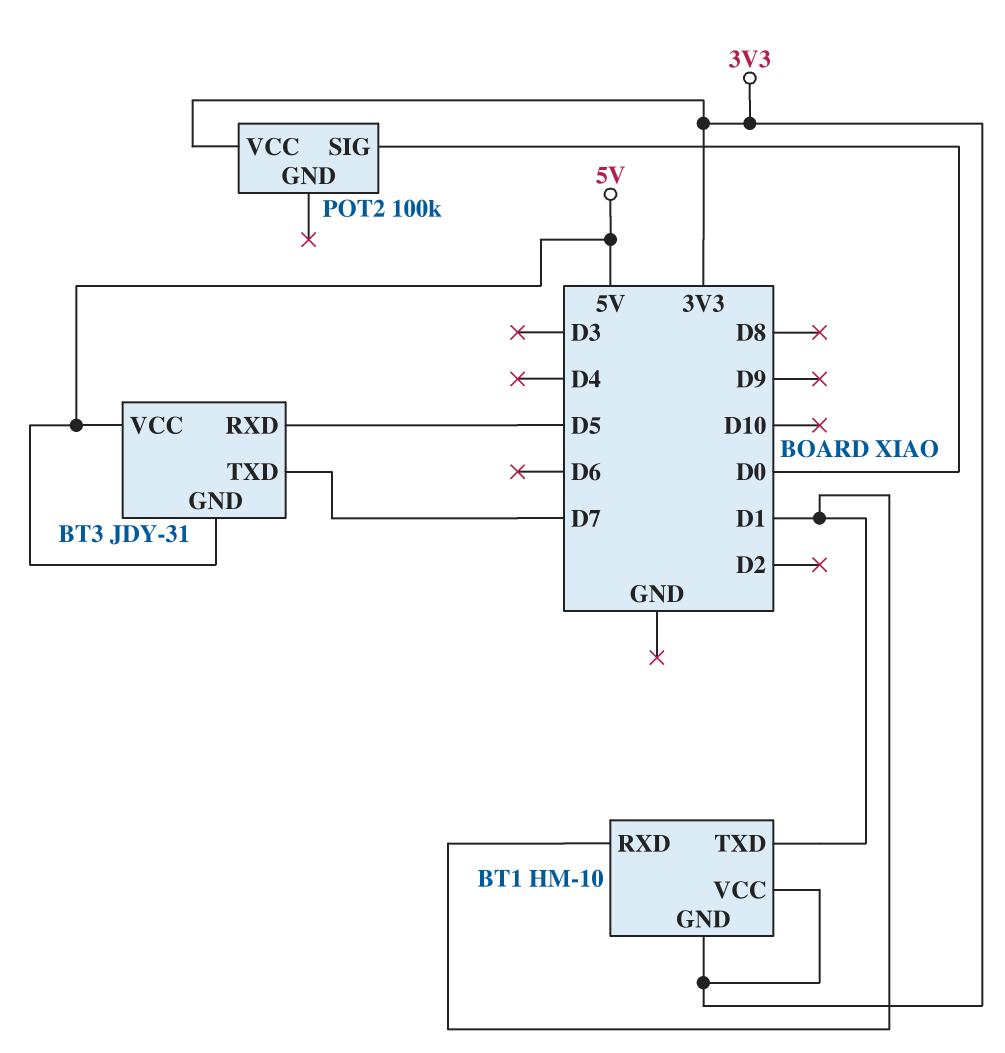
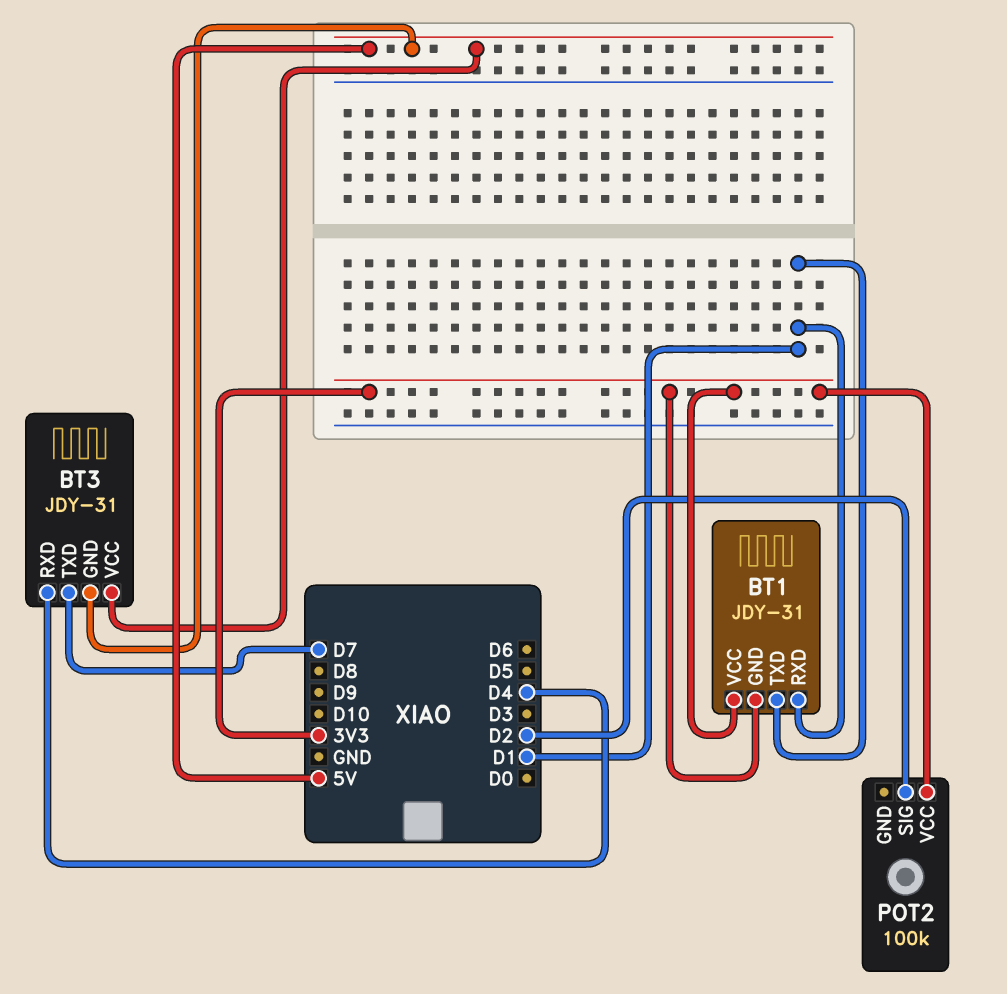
BT1: HM-10 -> JDY-31
BT3 pin RXD: D5 -> D4
POT2 pin SIG: D0 -> D2

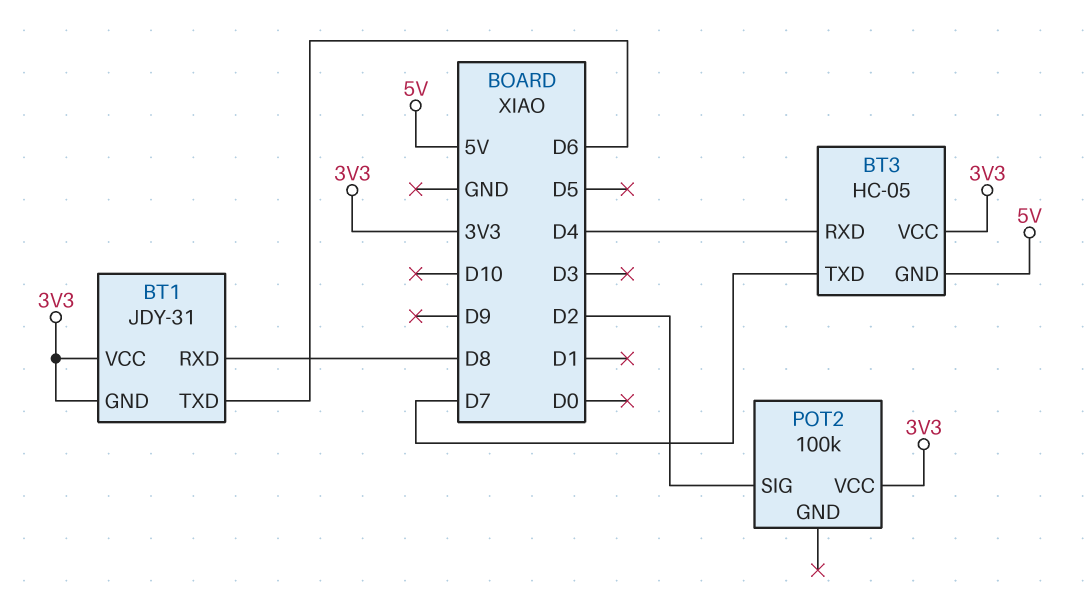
BT1 pin RXD: D1 -> D8
BT1 pin TXD: D1 -> D6
BT3: JDY-31 -> HC-05
BT3 pin VCC: 5V -> 3V3

